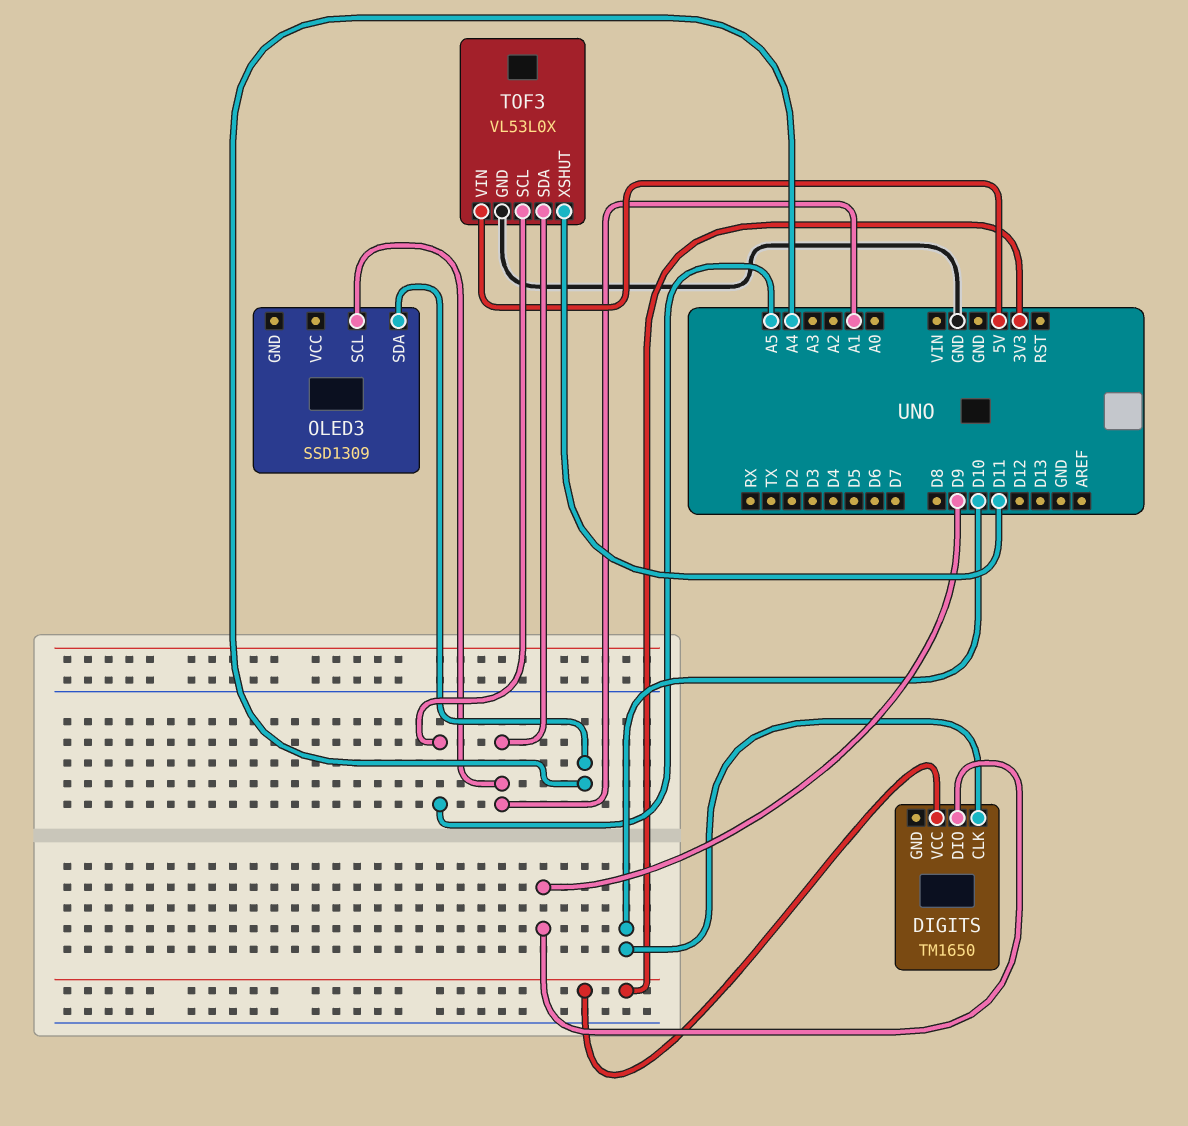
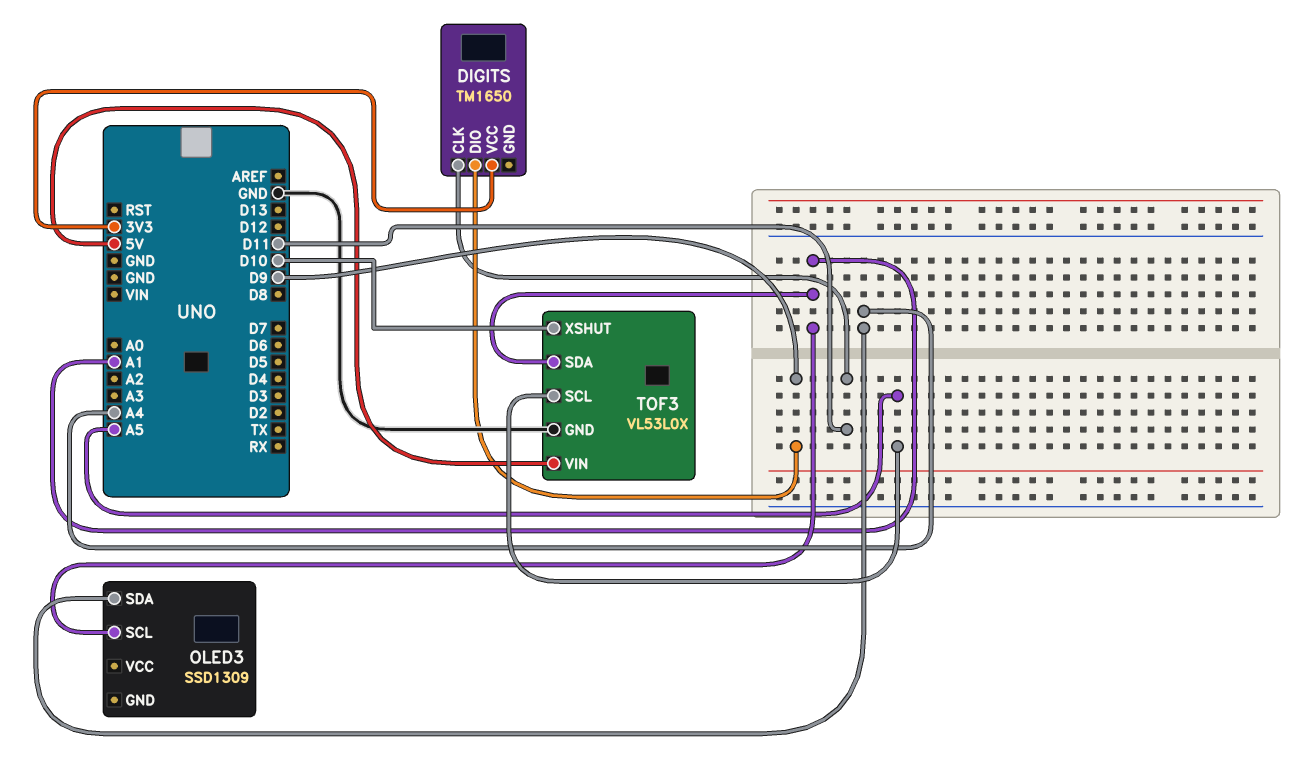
DIGITS pin CLK: D10 -> D11
TOF3 pin XSHUT: D11 -> D10

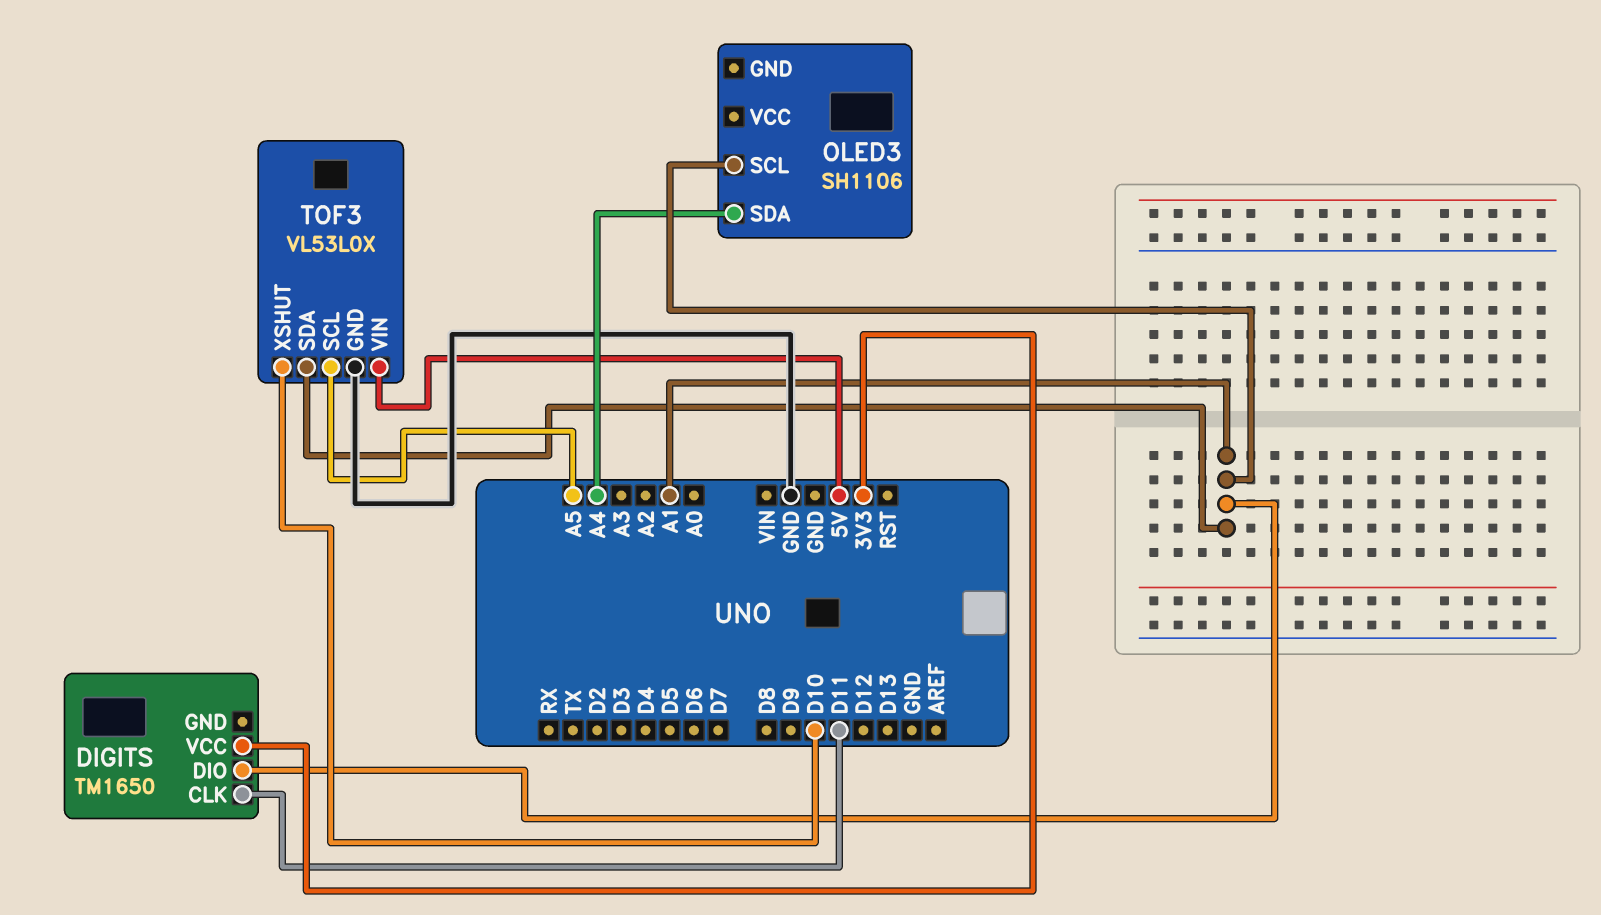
DIGITS pin DIO: D9 -> A1
OLED3: SSD1309 -> SH1106

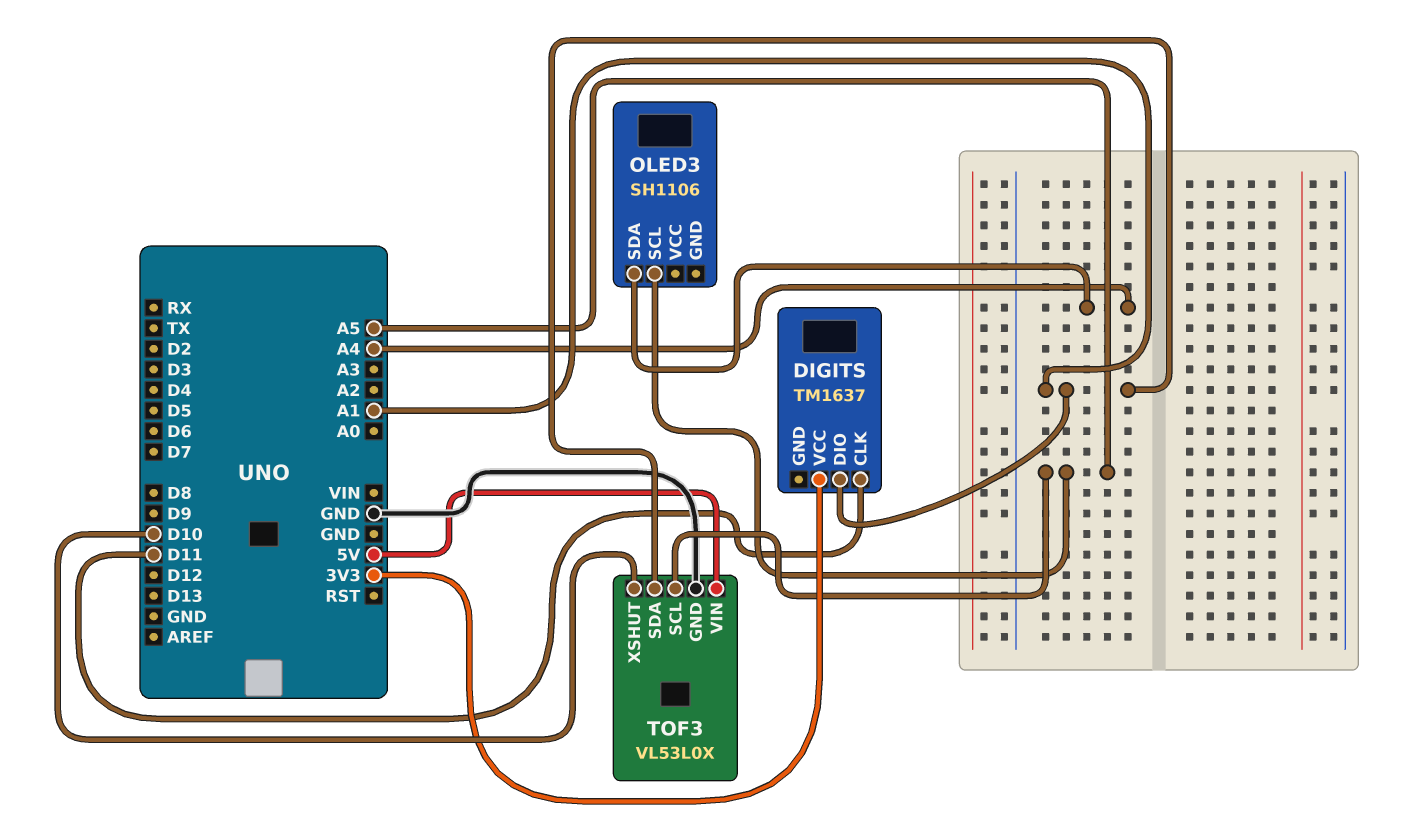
DIGITS: TM1650 -> TM1637
OLED3 pin SCL: A1 -> A5

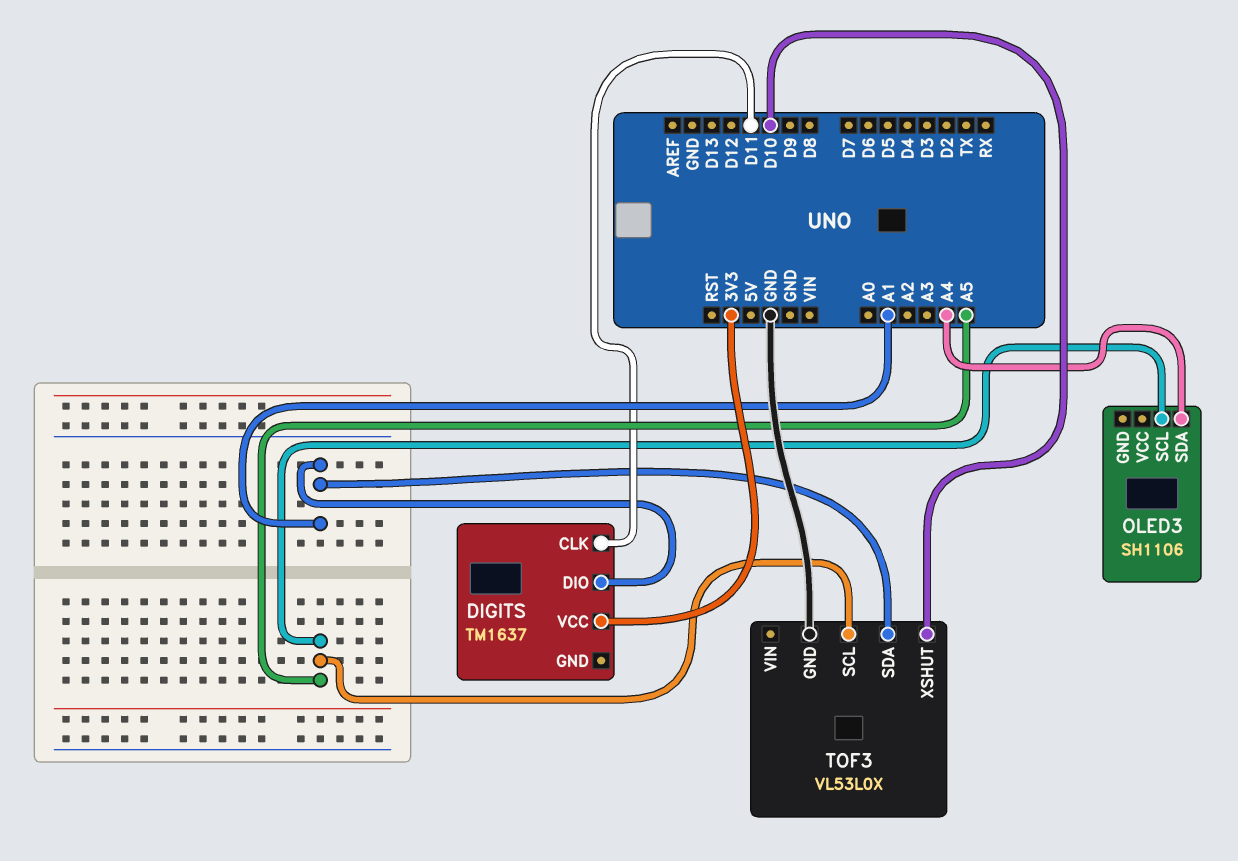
TOF3 pin VIN: 5V -> none

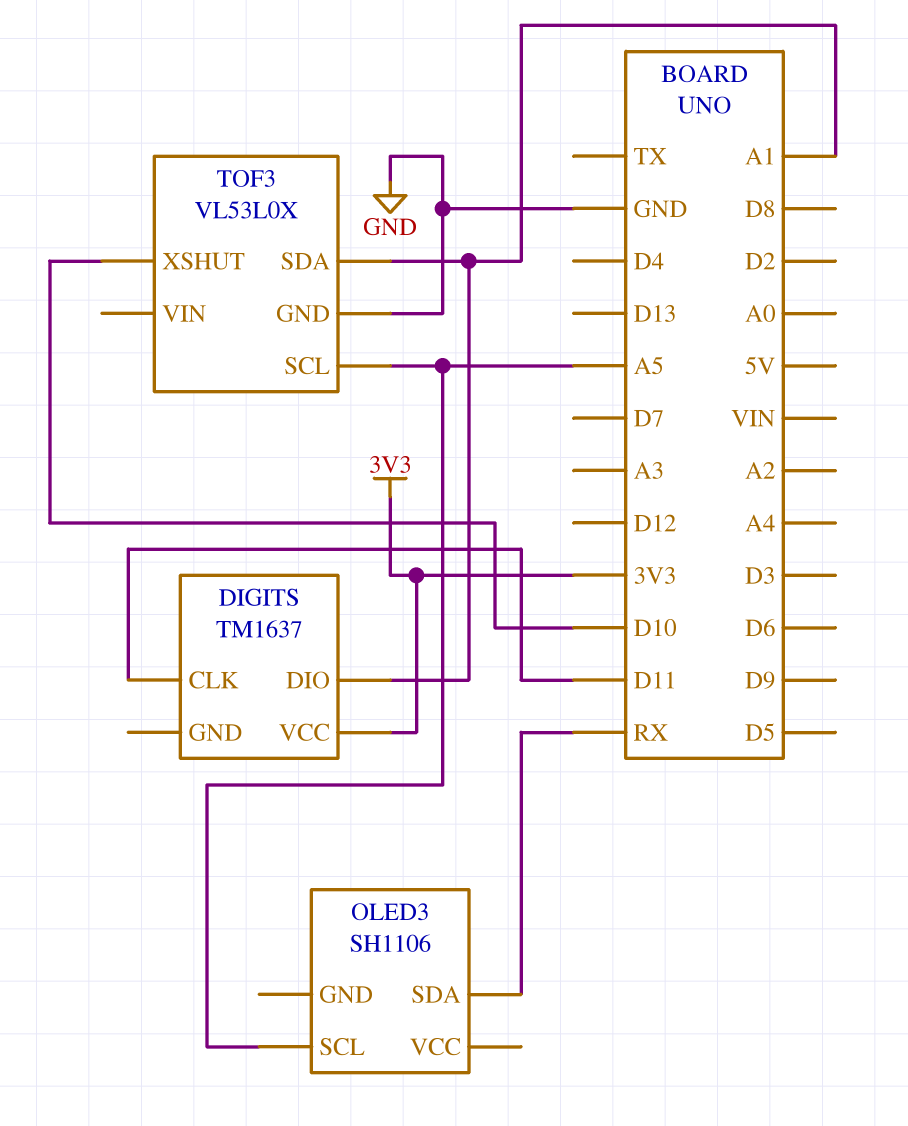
OLED3 pin SDA: A4 -> RX

